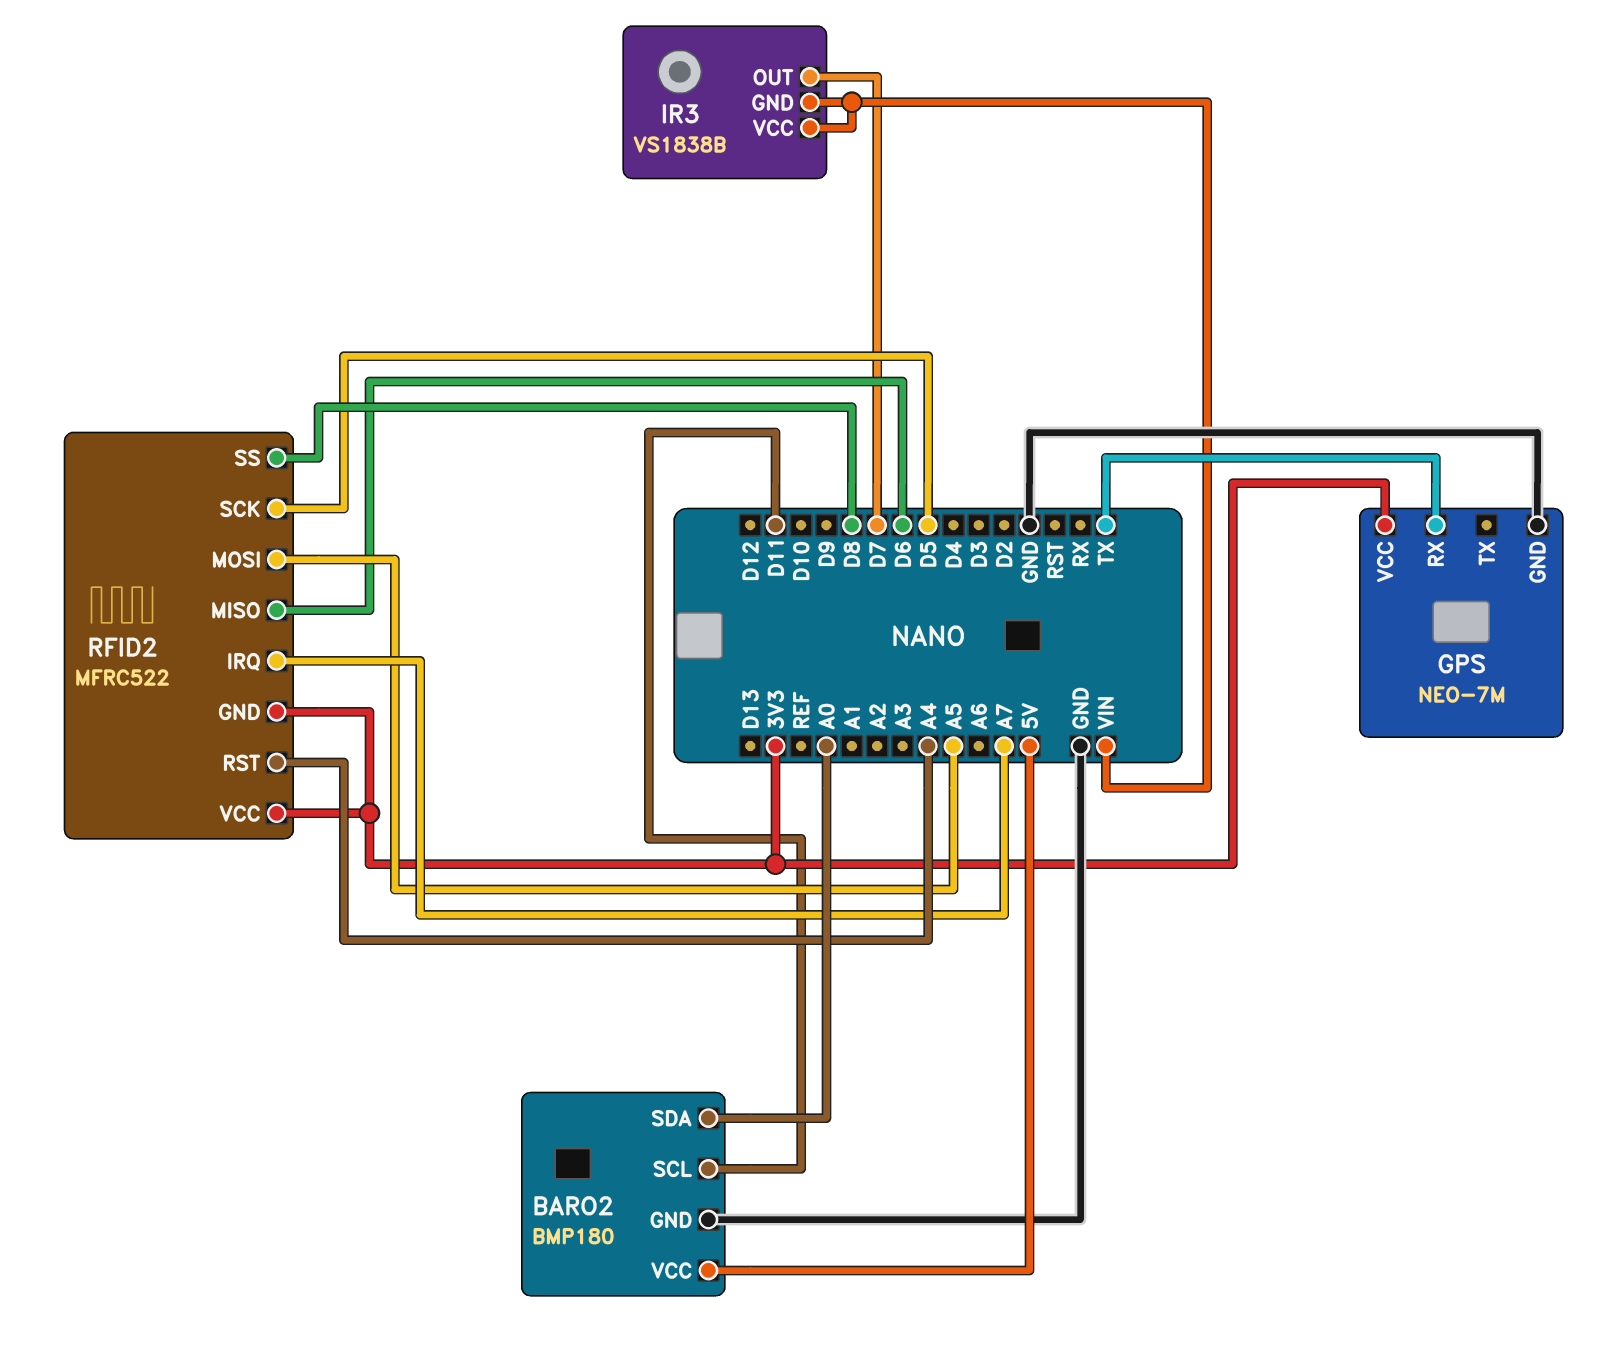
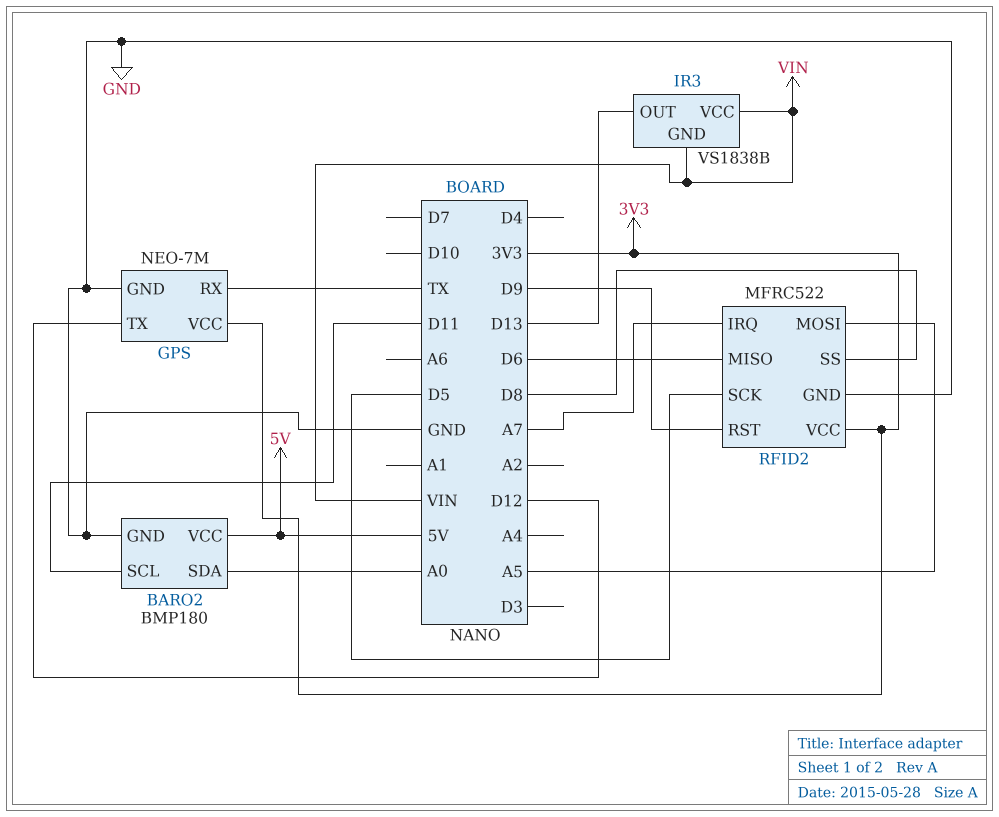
GPS pin TX: none -> D12
IR3 pin OUT: D7 -> D13
RFID2 pin GND: 3V3 -> GND
RFID2 pin RST: A4 -> D9

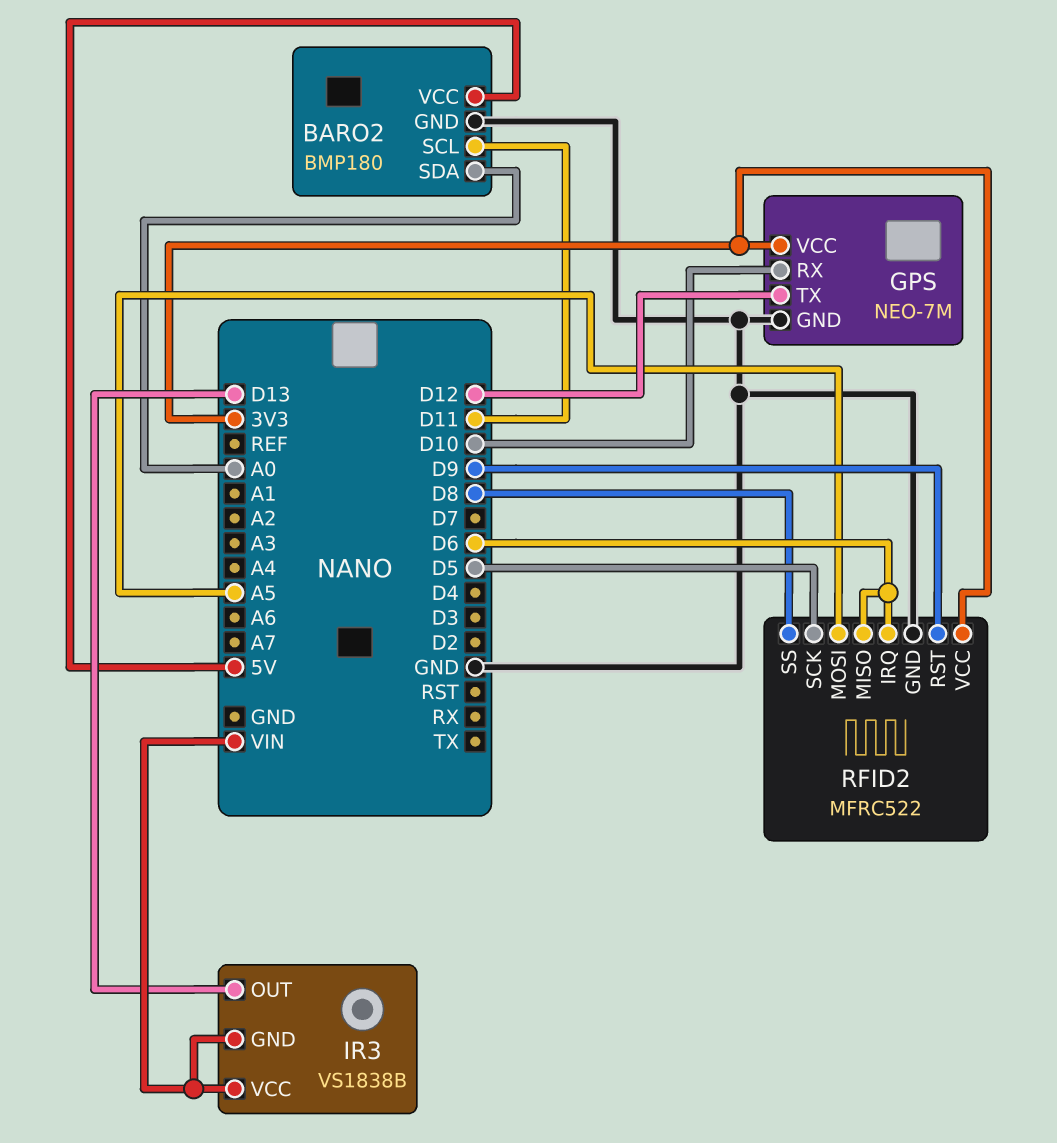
GPS pin RX: TX -> D10
RFID2 pin IRQ: A7 -> D6

